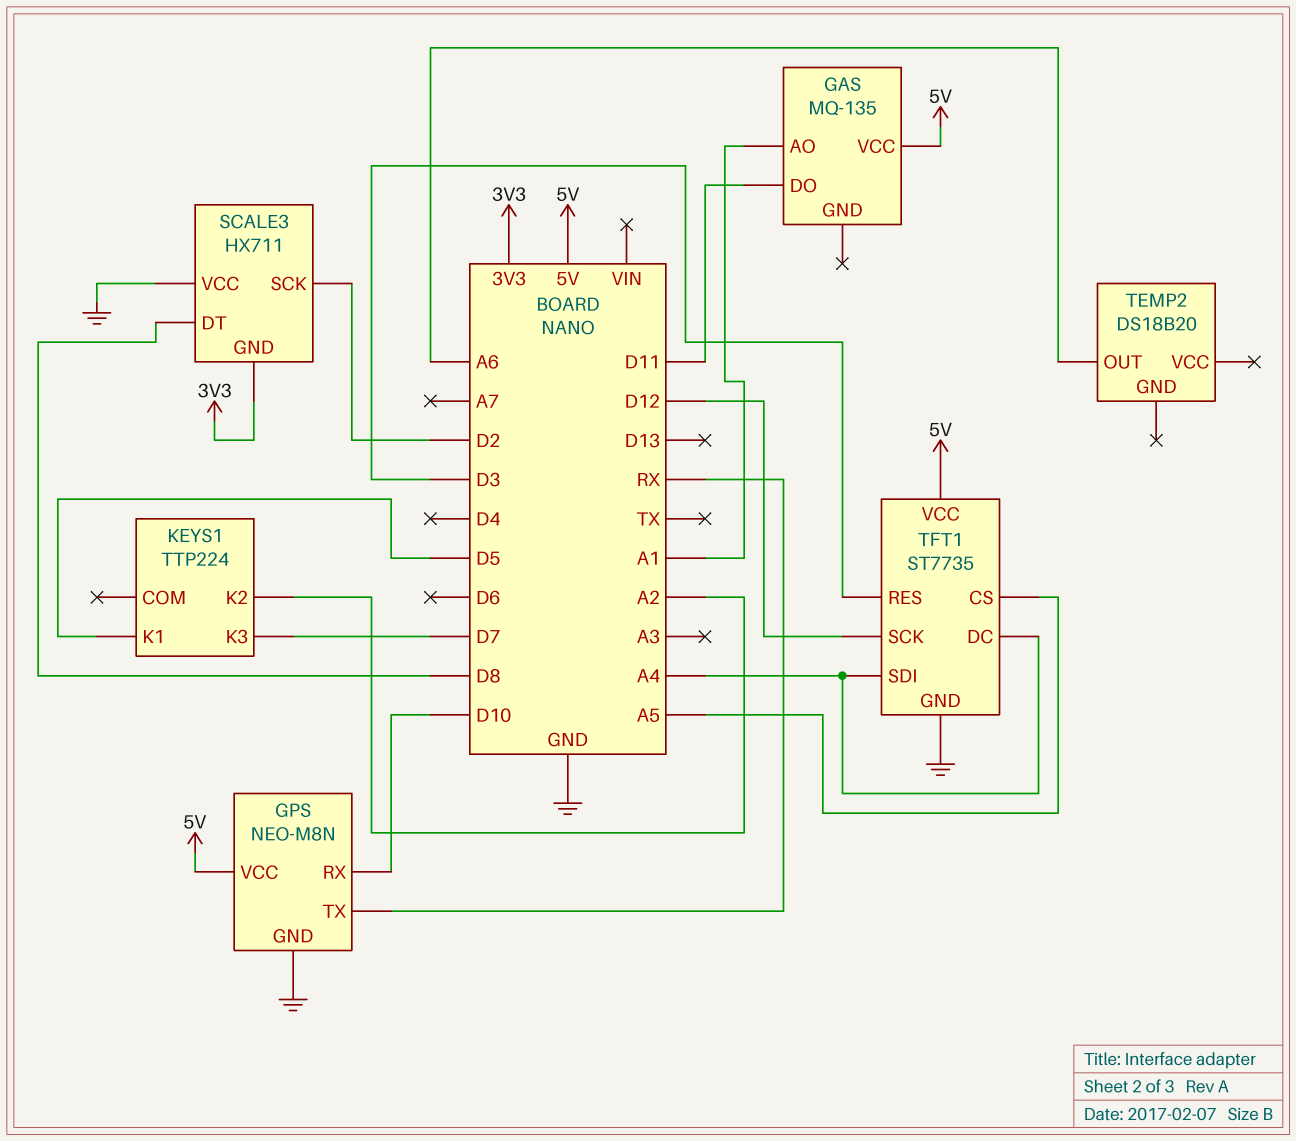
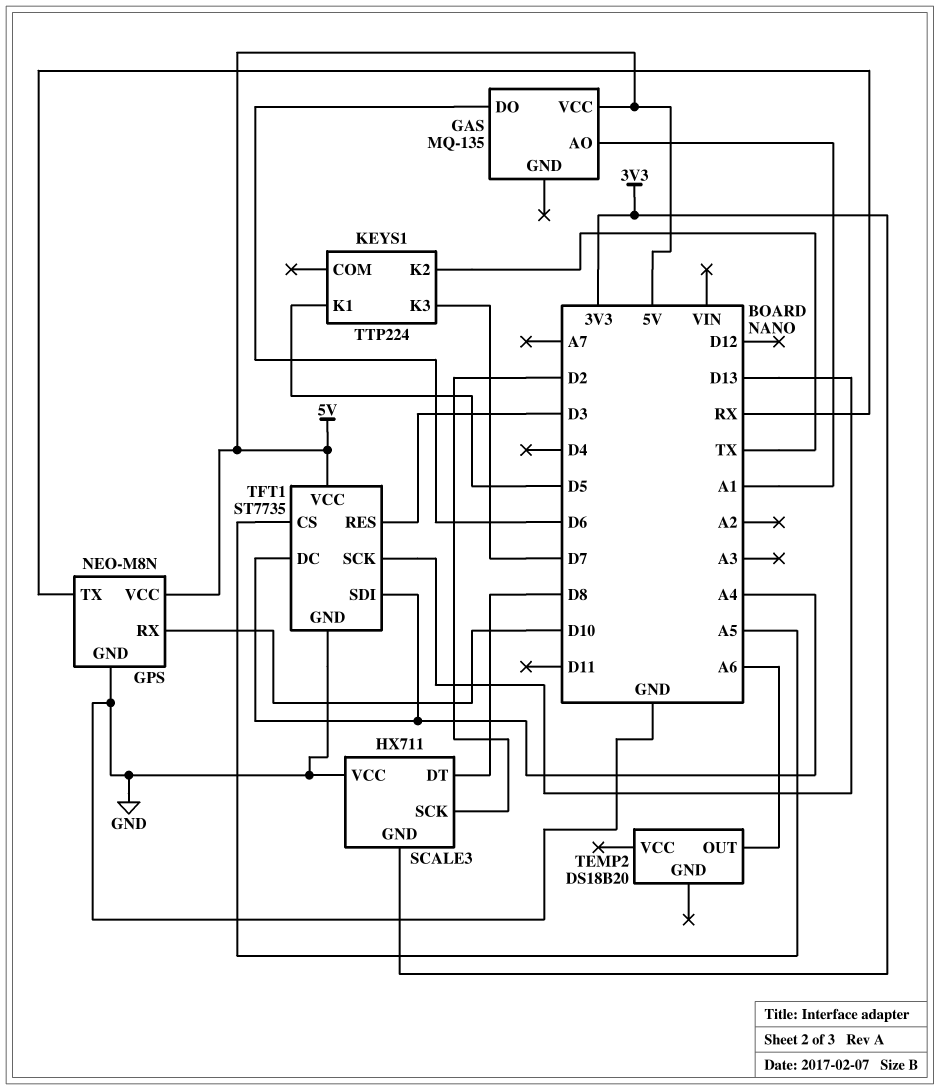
GAS pin DO: D11 -> D6
KEYS1 pin K2: A2 -> TX
TFT1 pin SCK: D12 -> D13

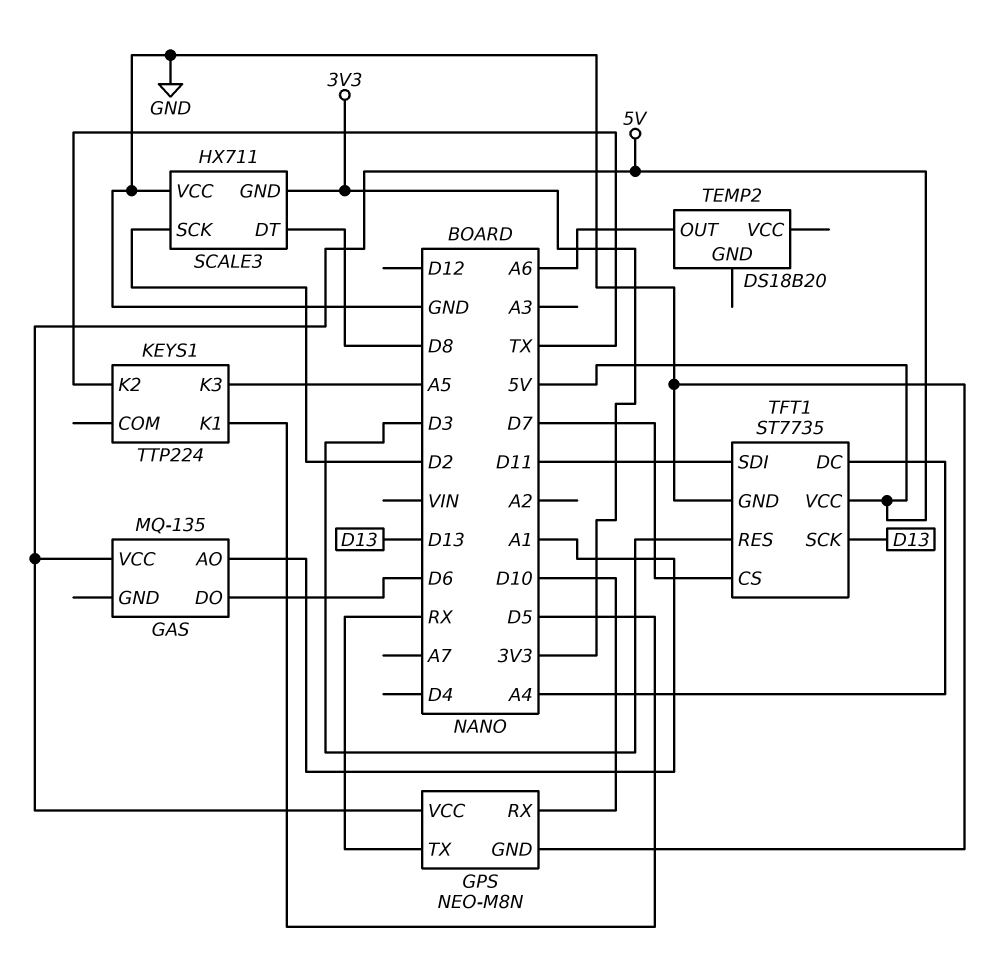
KEYS1 pin K3: D7 -> A5
TFT1 pin CS: A5 -> D7
TFT1 pin SDI: A4 -> D11

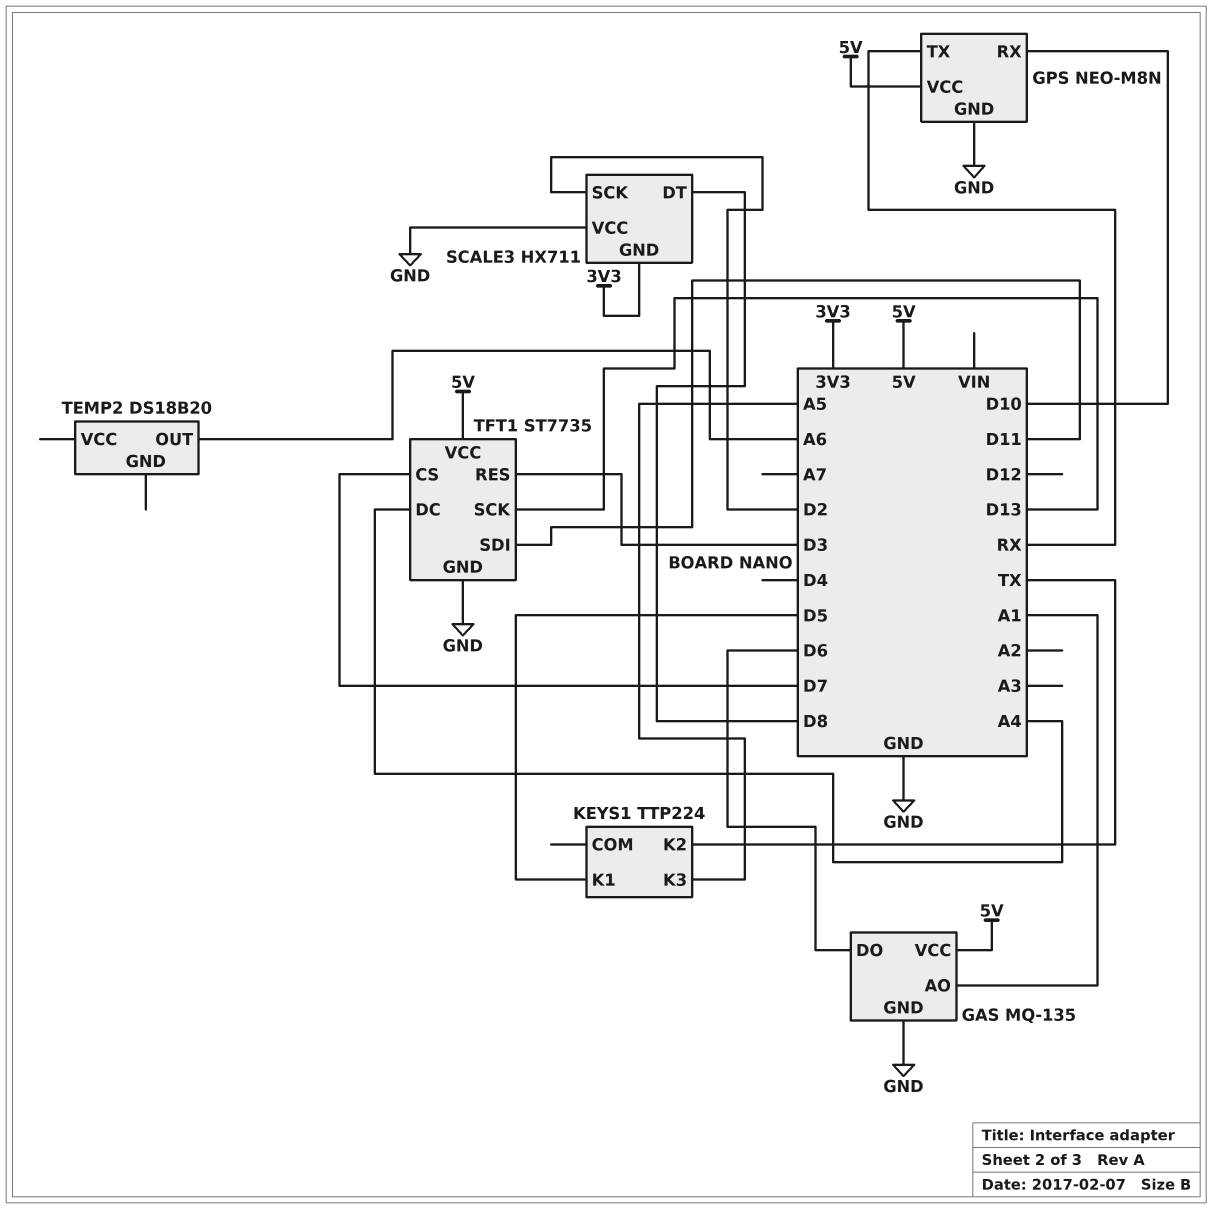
GAS pin GND: none -> GND

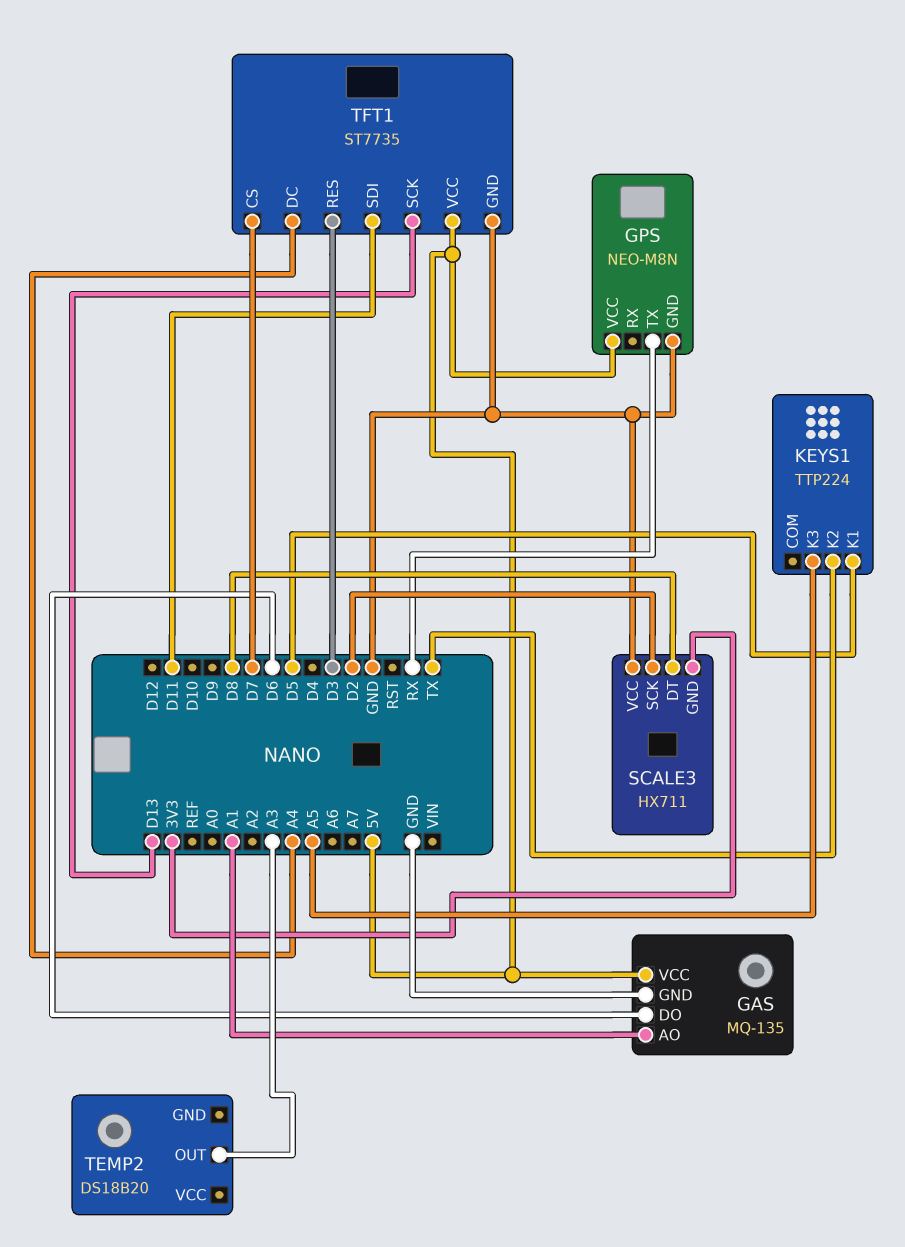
GPS pin RX: D10 -> none
TEMP2 pin OUT: A6 -> A3

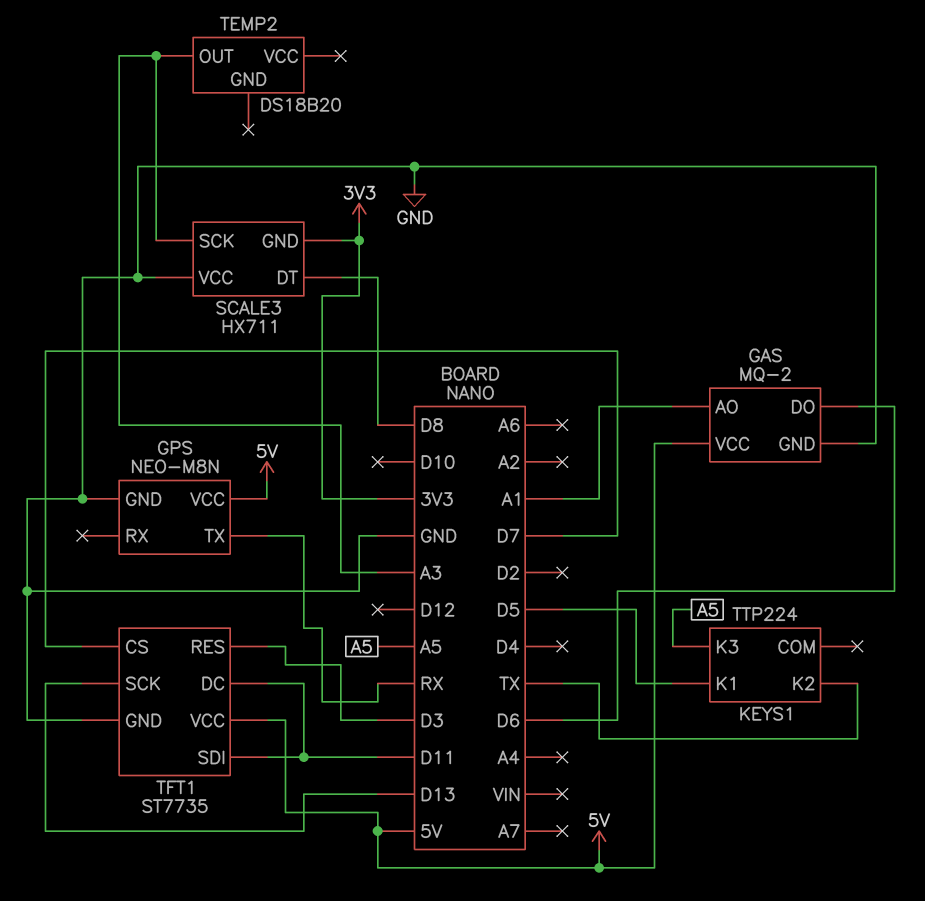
GAS: MQ-135 -> MQ-2
SCALE3 pin SCK: D2 -> A3
TFT1 pin DC: A4 -> D11

